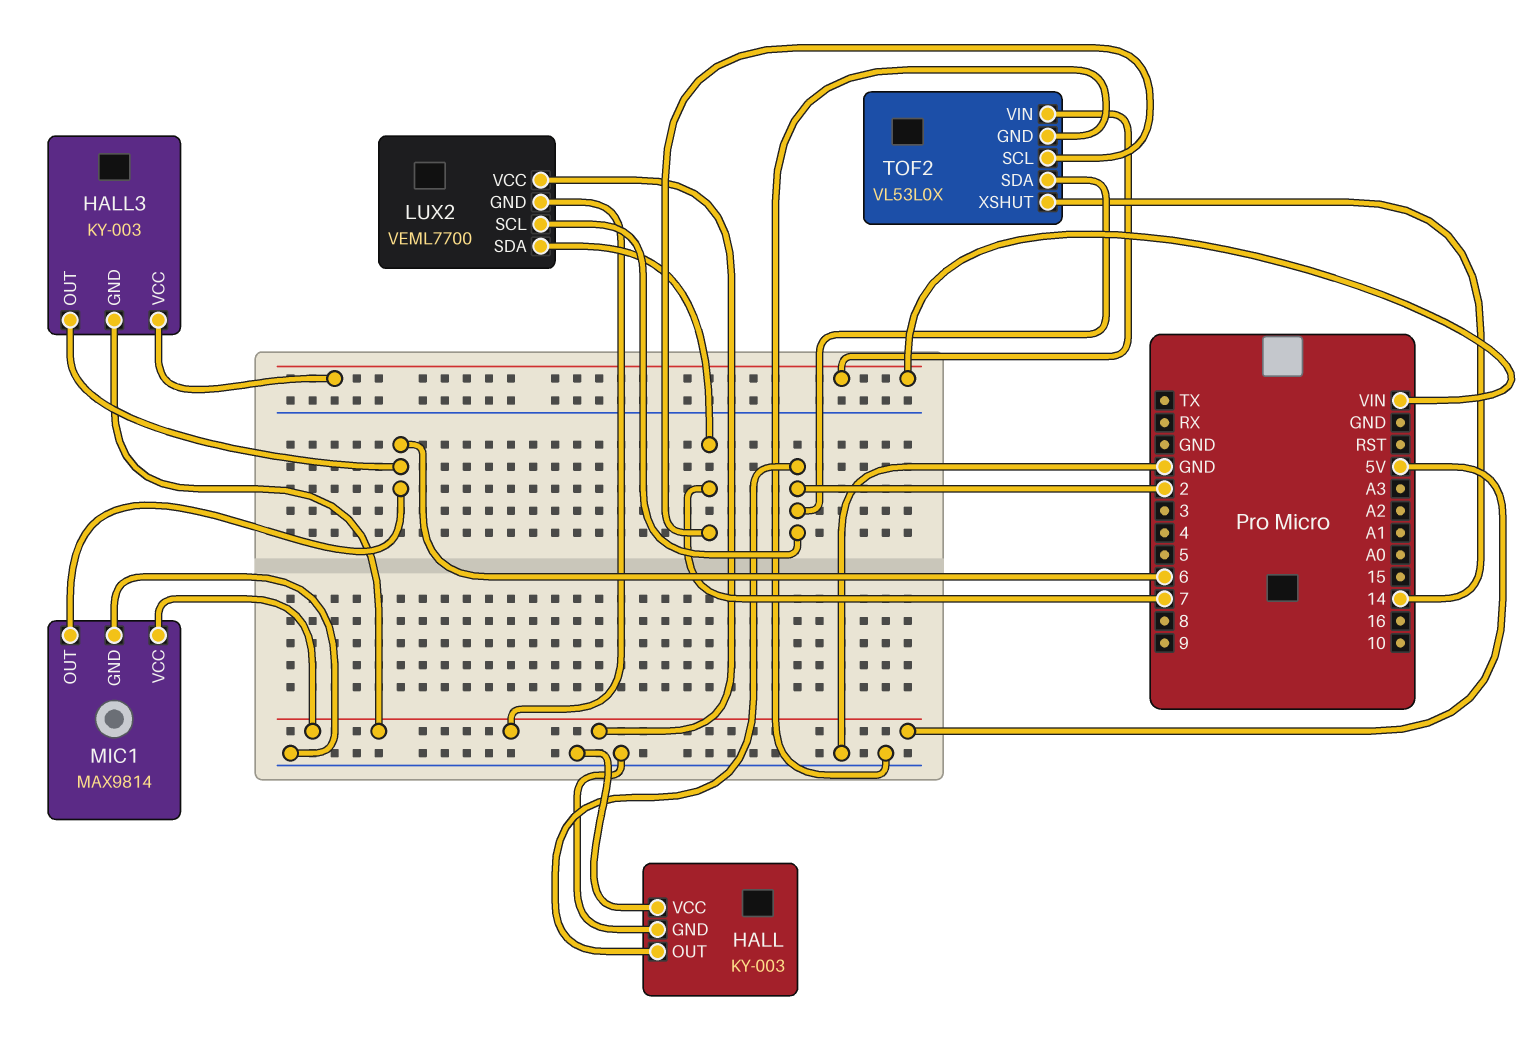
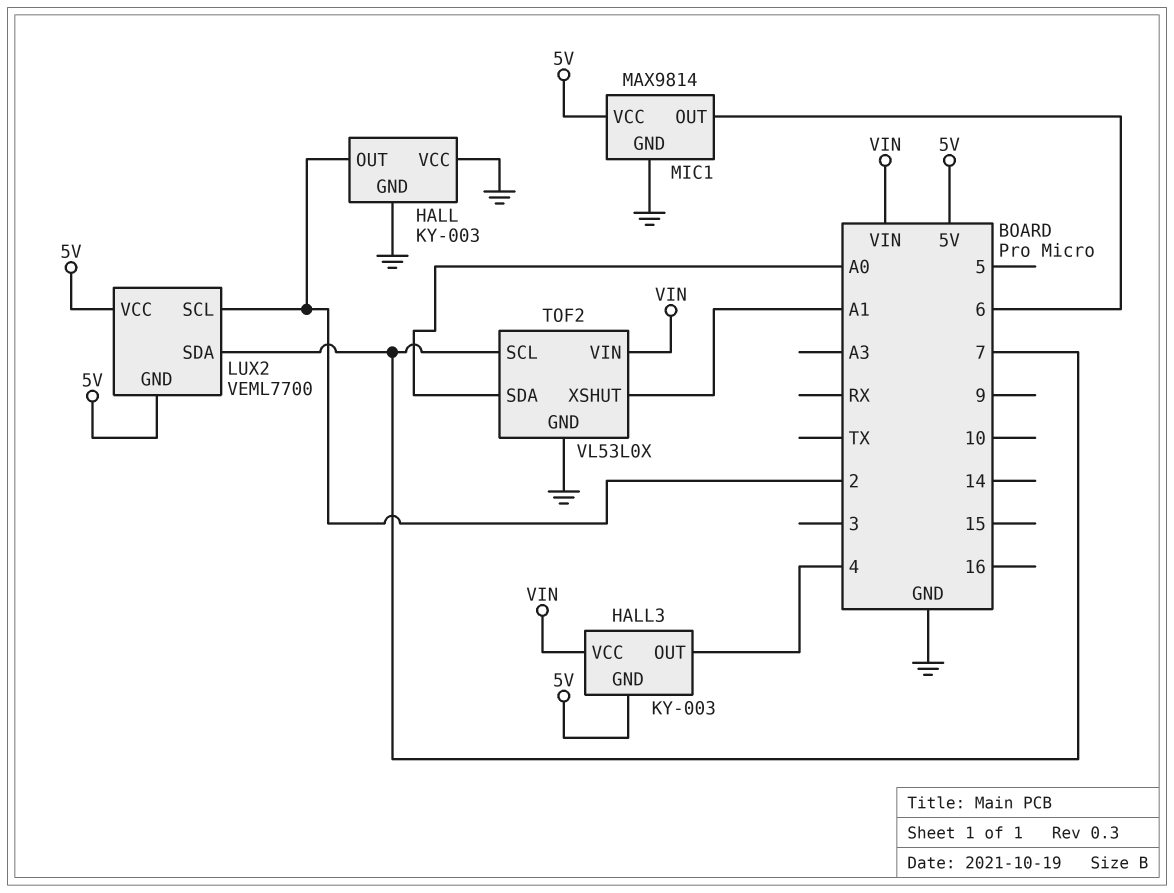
HALL3 pin OUT: 6 -> 4
TOF2 pin SDA: 2 -> A0
TOF2 pin XSHUT: 14 -> A1

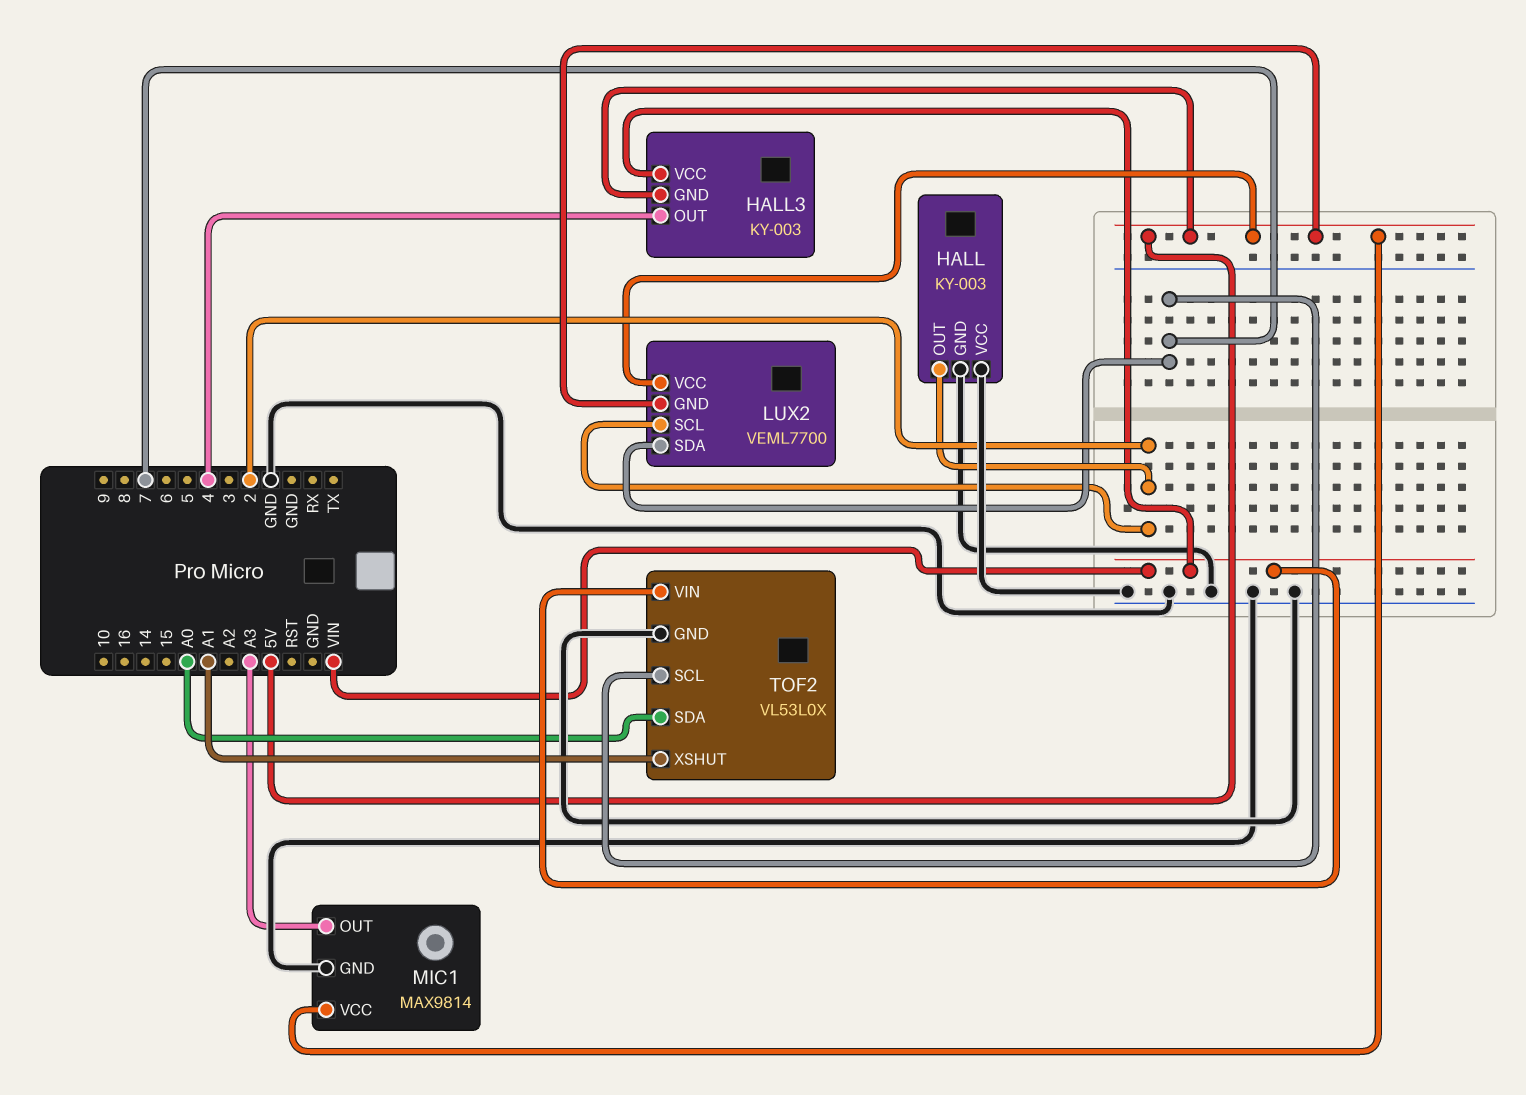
MIC1 pin OUT: 6 -> A3

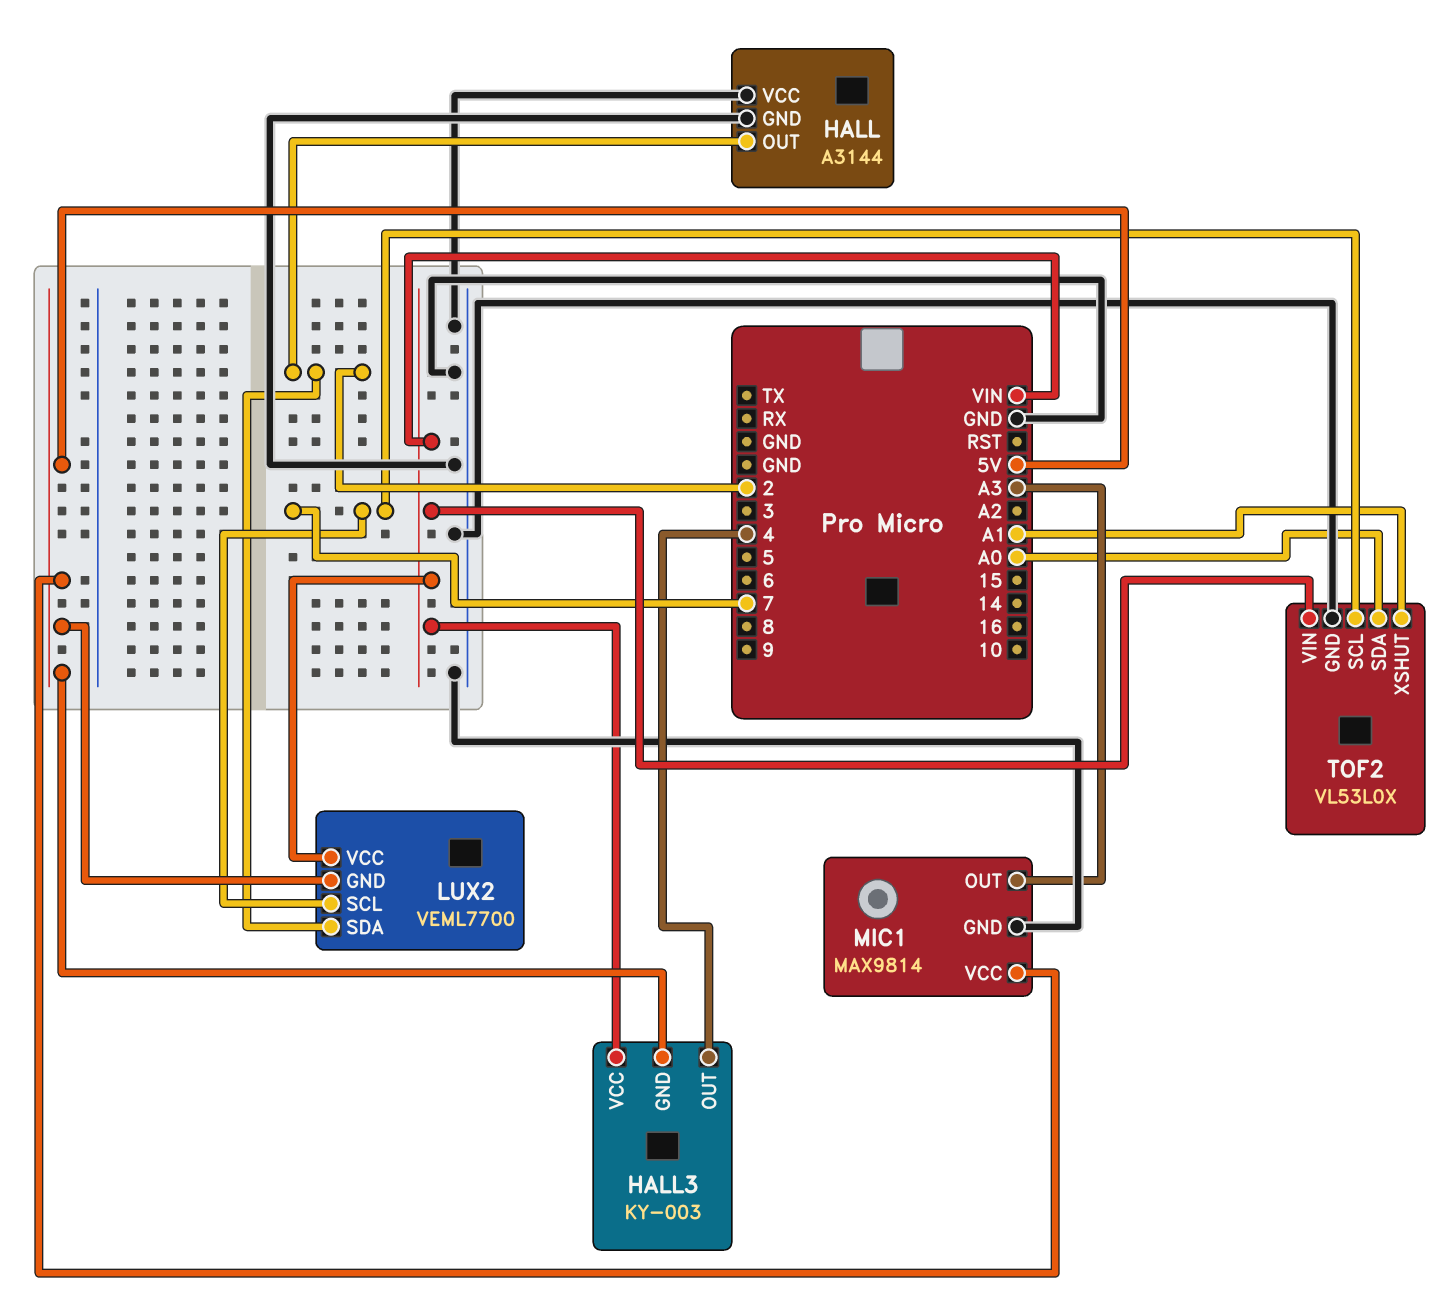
HALL: KY-003 -> A3144
LUX2 pin SCL: 2 -> 7
LUX2 pin SDA: 7 -> 2
LUX2 pin VCC: 5V -> VIN

